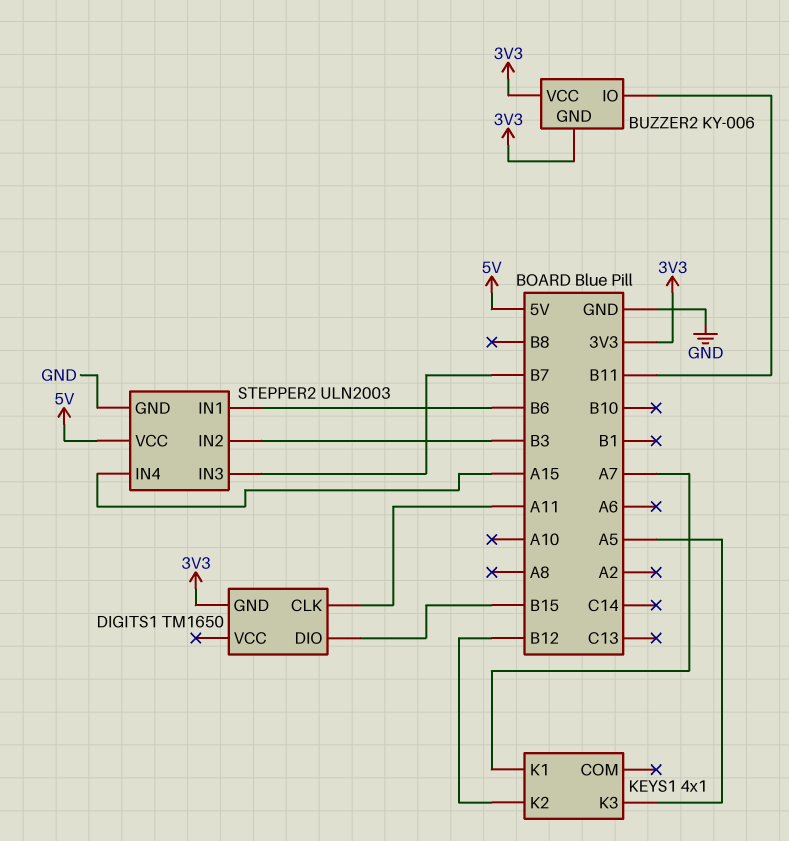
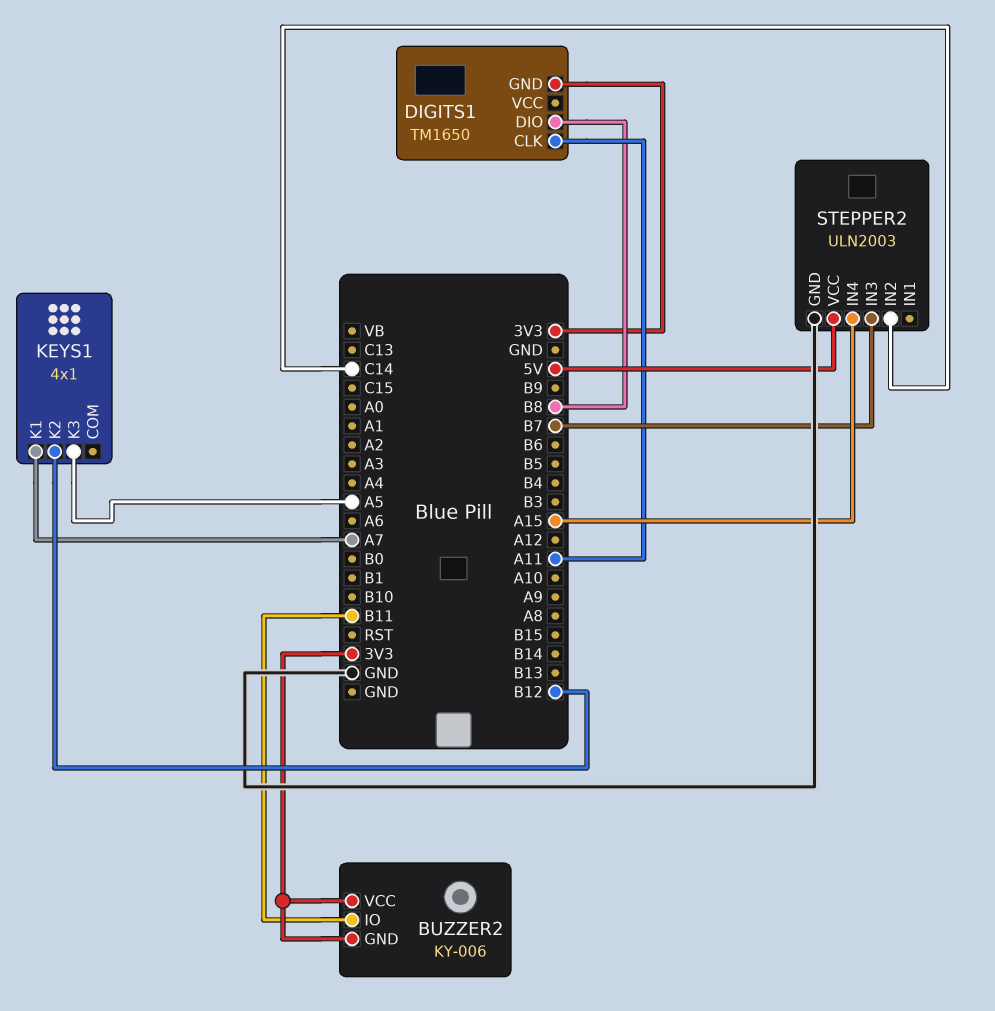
DIGITS1 pin DIO: B15 -> B8
STEPPER2 pin IN1: B6 -> none
STEPPER2 pin IN2: B3 -> C14

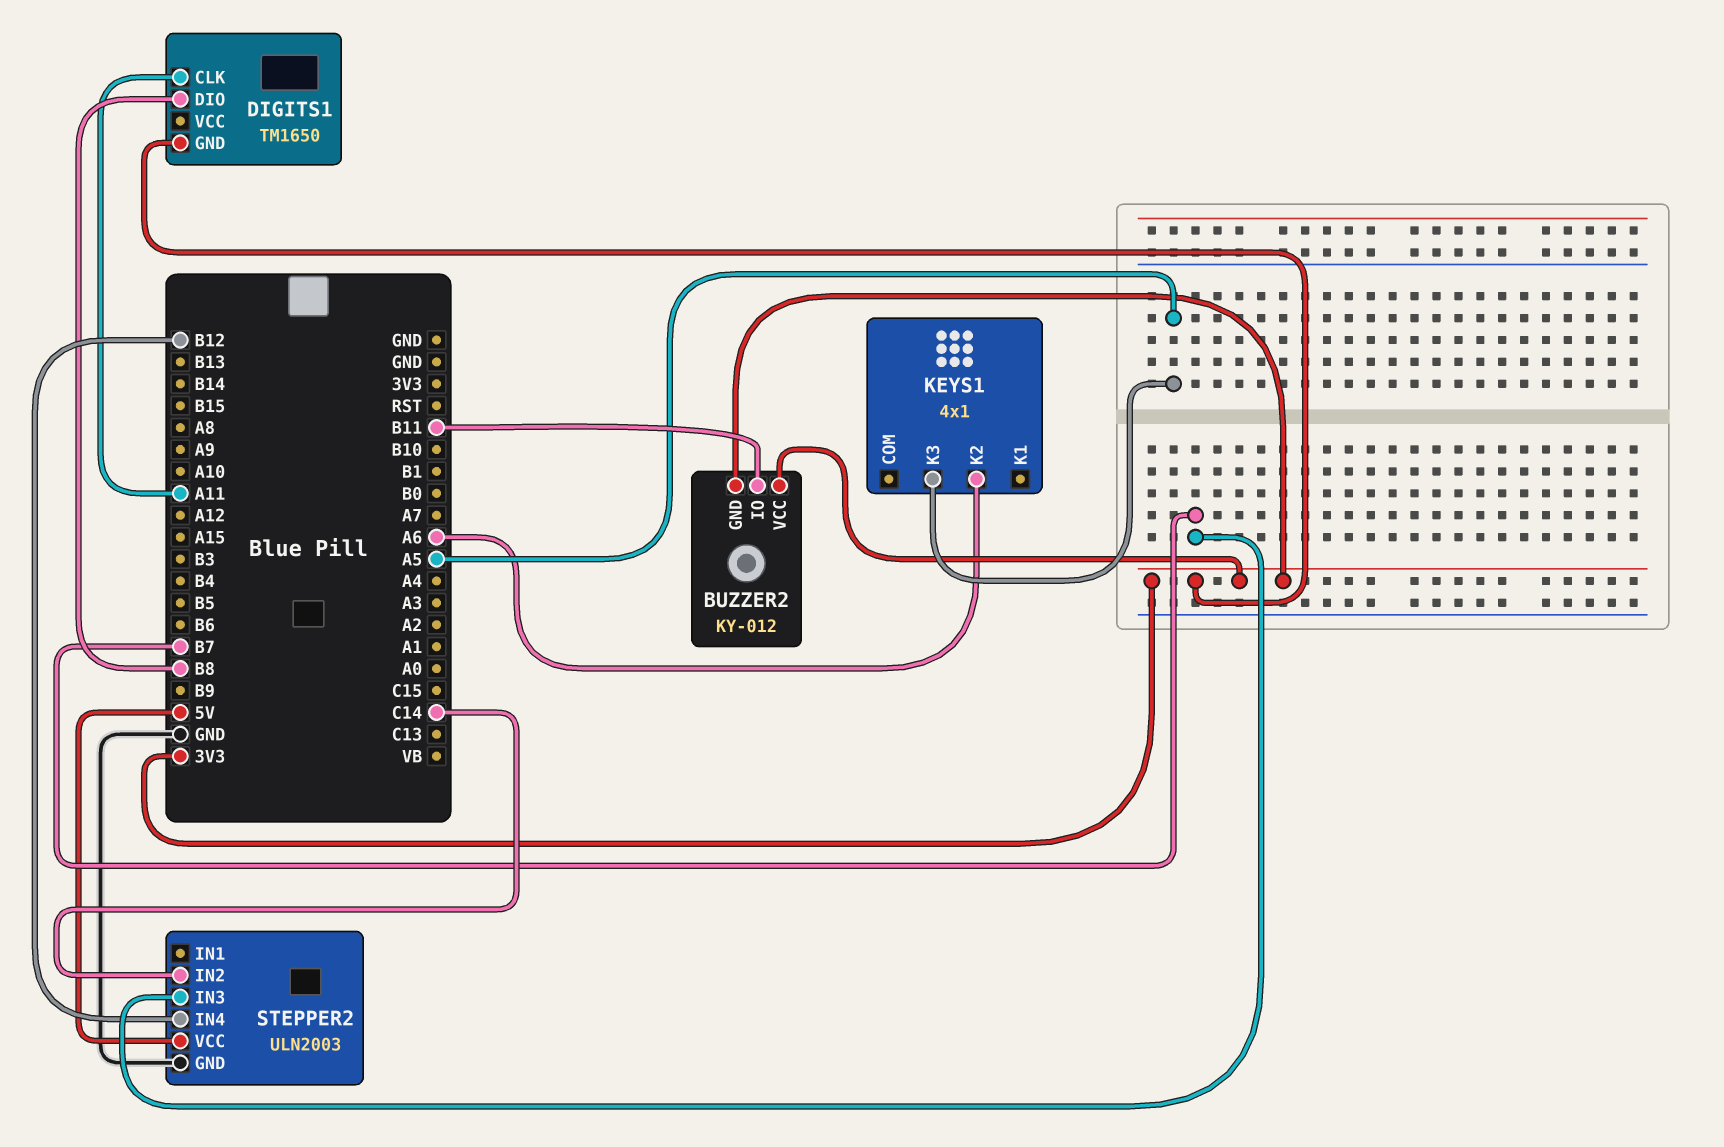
BUZZER2: KY-006 -> KY-012
KEYS1 pin K1: A7 -> none
KEYS1 pin K2: B12 -> A6
STEPPER2 pin IN4: A15 -> B12

